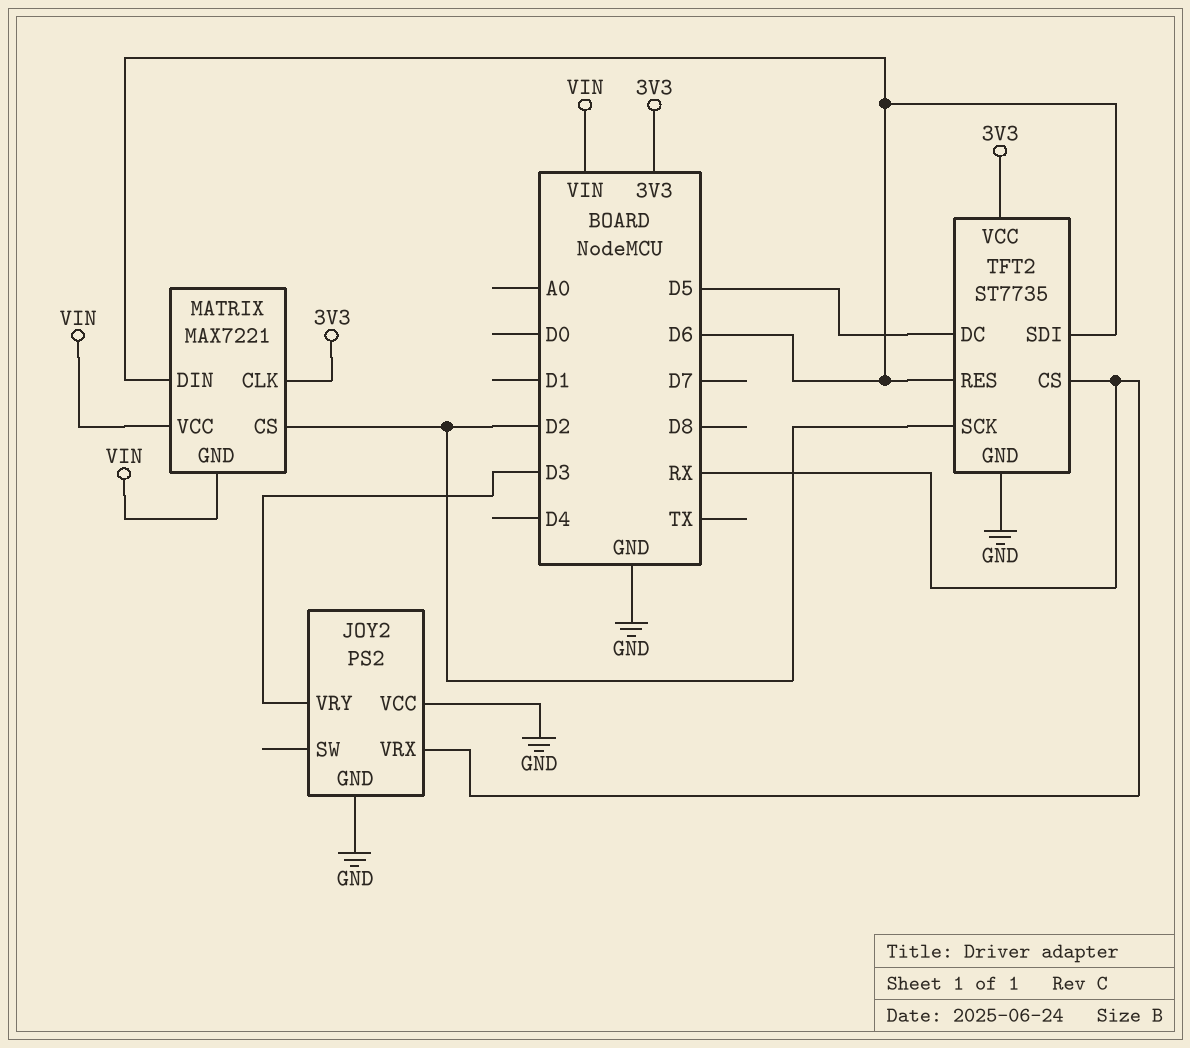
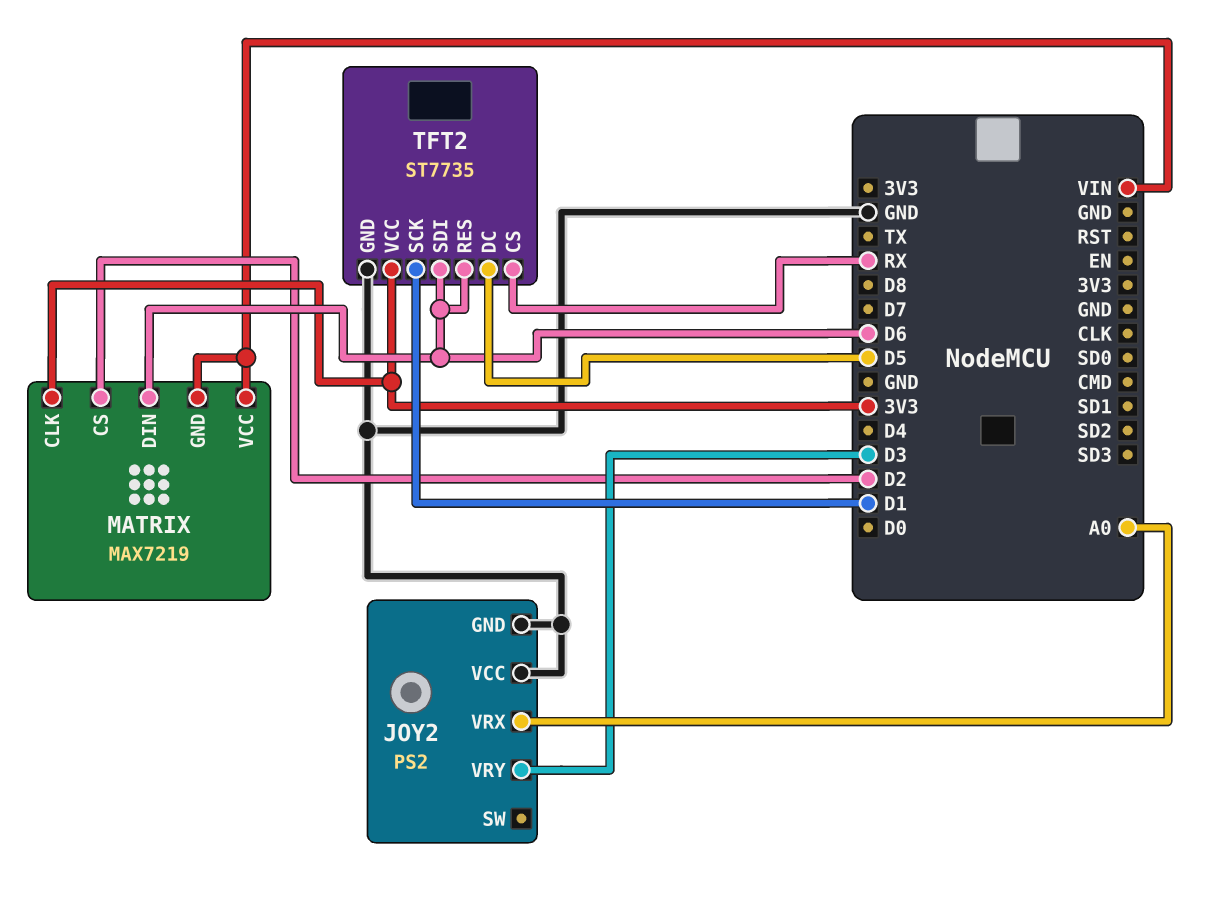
JOY2 pin VRX: RX -> A0
MATRIX: MAX7221 -> MAX7219
TFT2 pin SCK: D2 -> D1

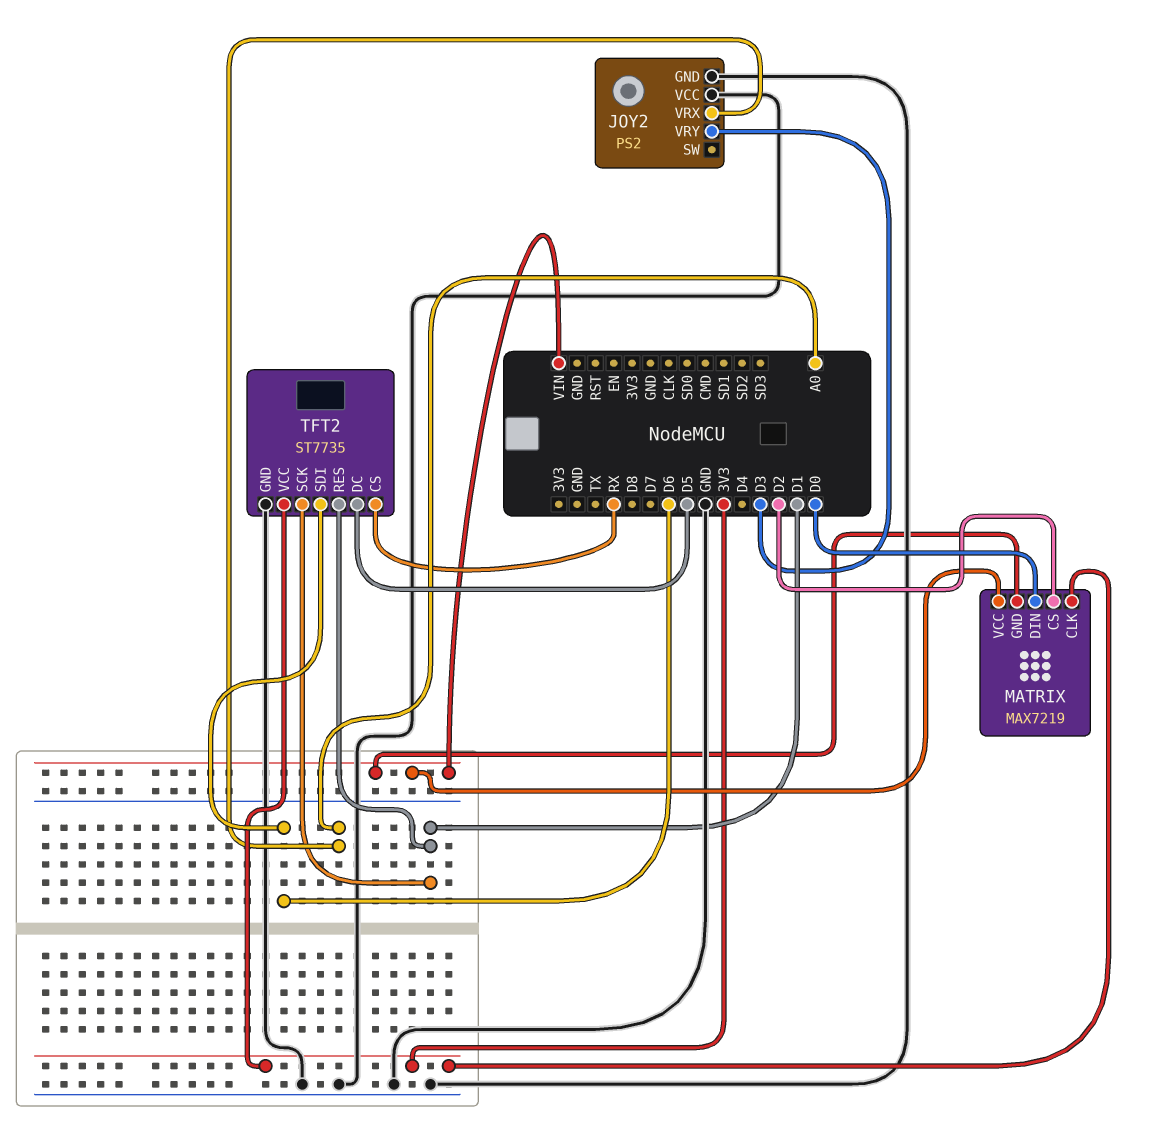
MATRIX pin DIN: D6 -> D0
TFT2 pin RES: D6 -> D1

